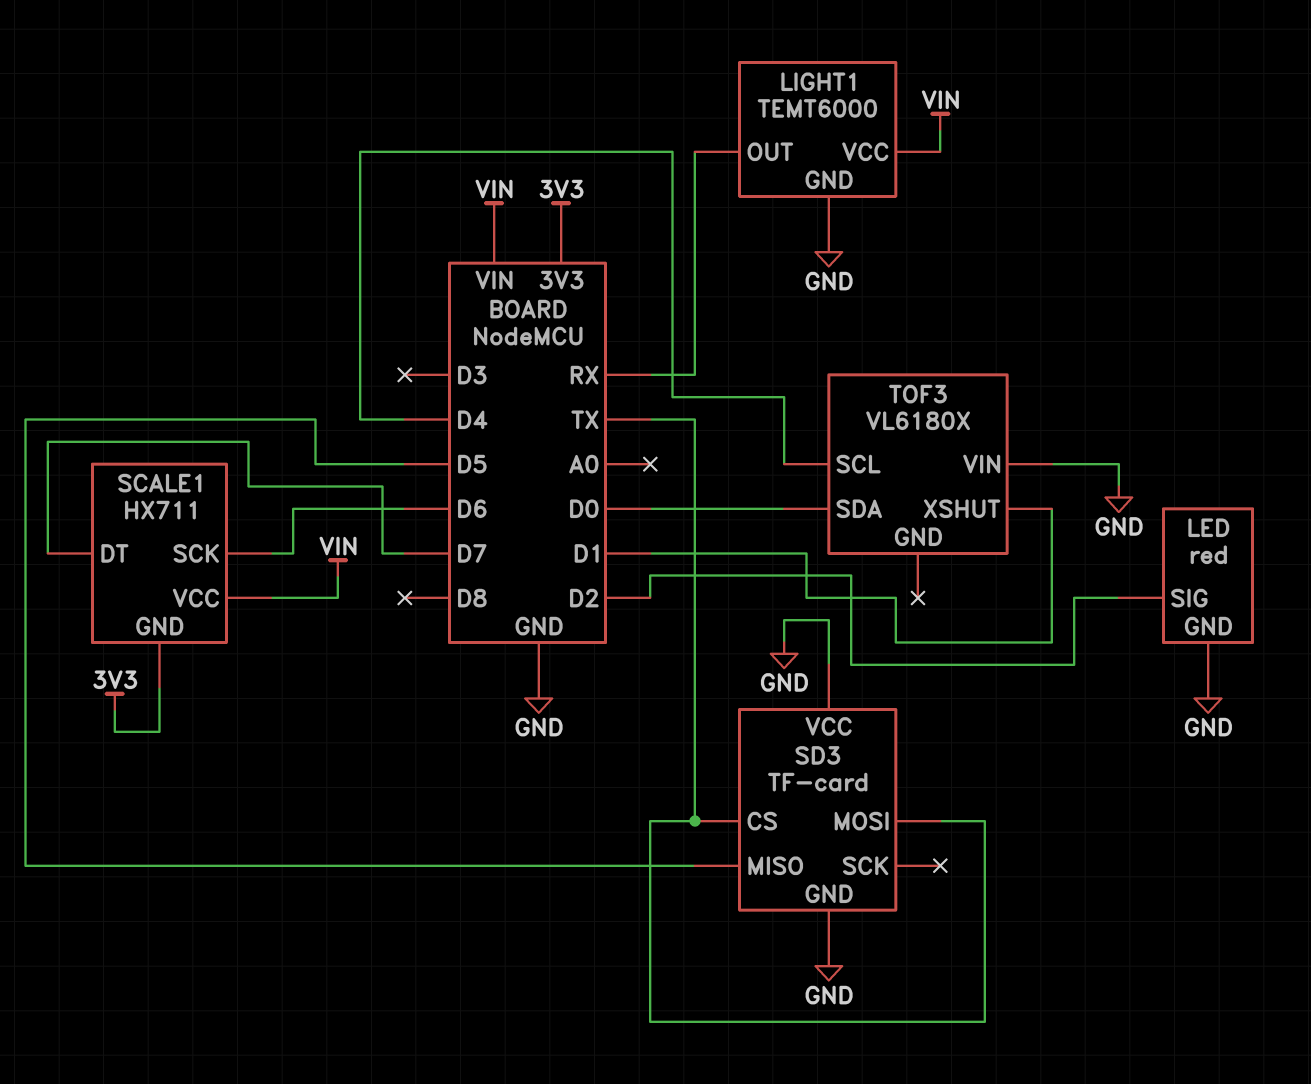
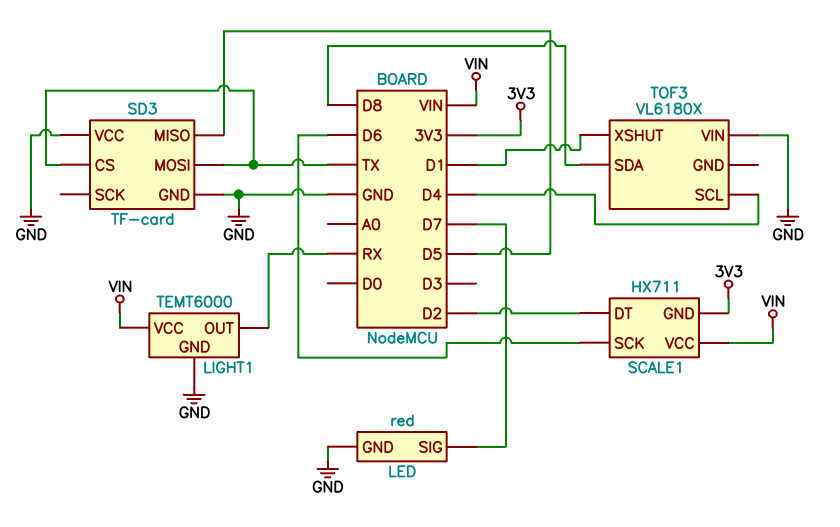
LED pin SIG: D2 -> D7
SCALE1 pin DT: D7 -> D2
TOF3 pin SDA: D0 -> D8

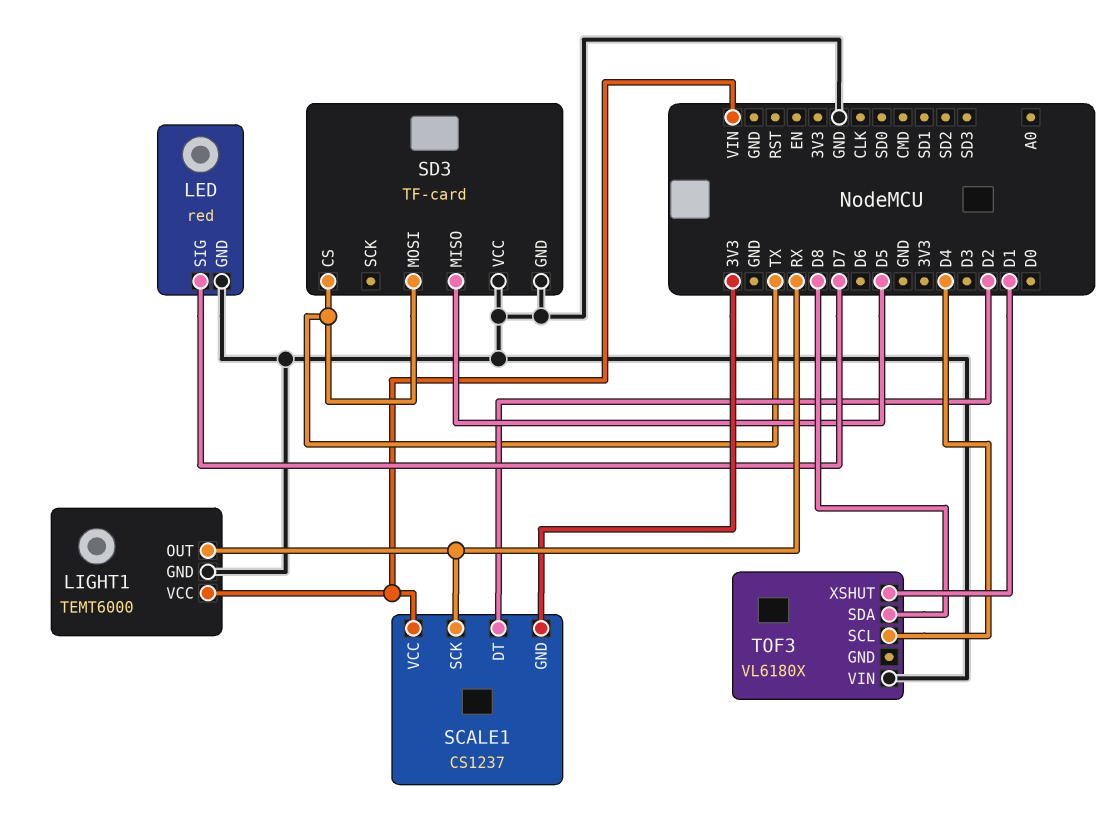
SCALE1: HX711 -> CS1237
SCALE1 pin SCK: D6 -> RX

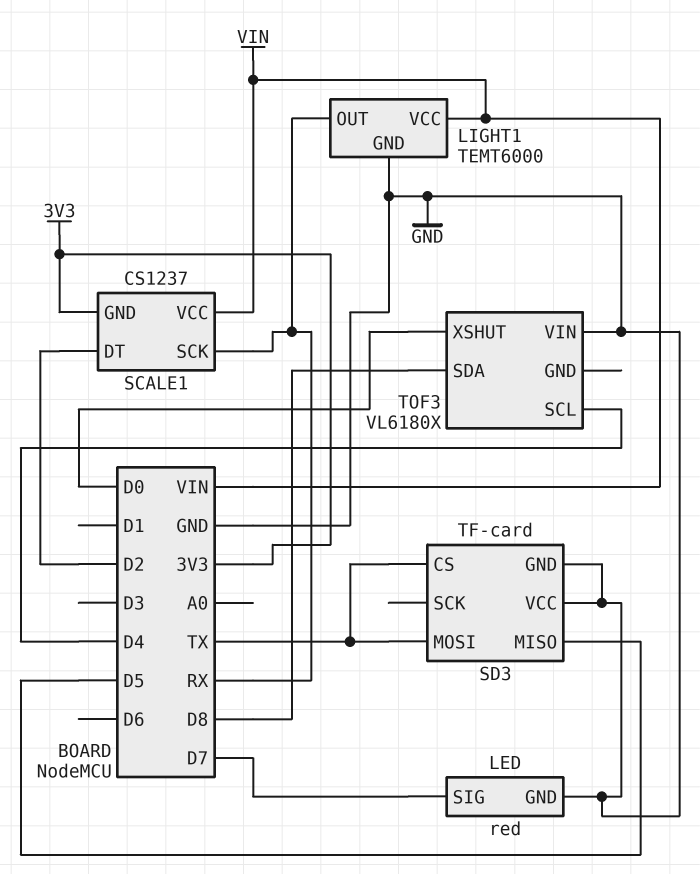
TOF3 pin XSHUT: D1 -> D0

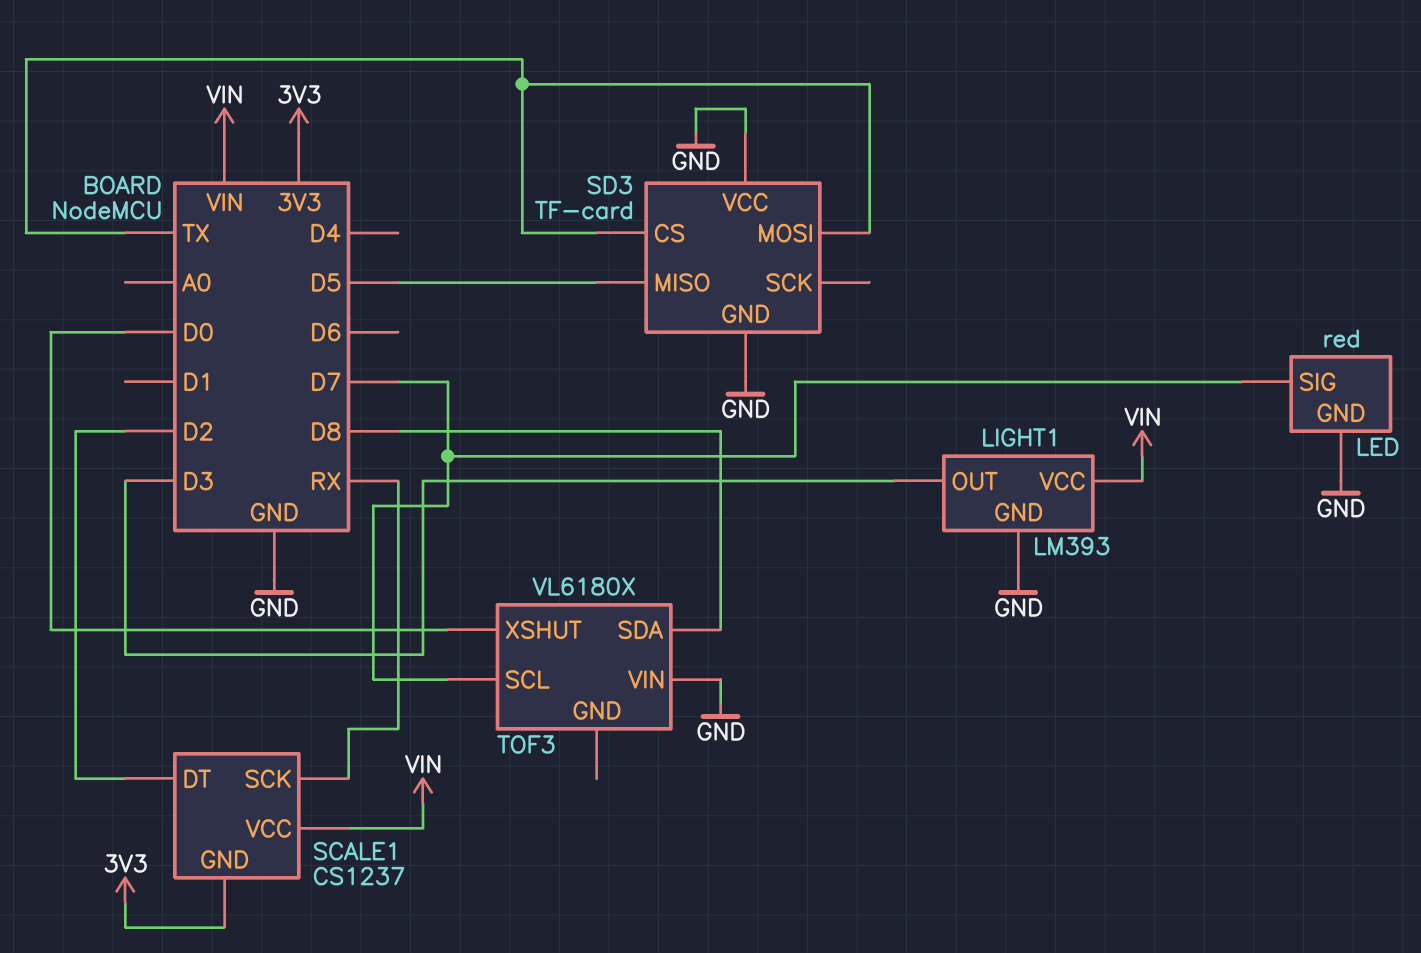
LIGHT1: TEMT6000 -> LM393
LIGHT1 pin OUT: RX -> D3
TOF3 pin SCL: D4 -> D7

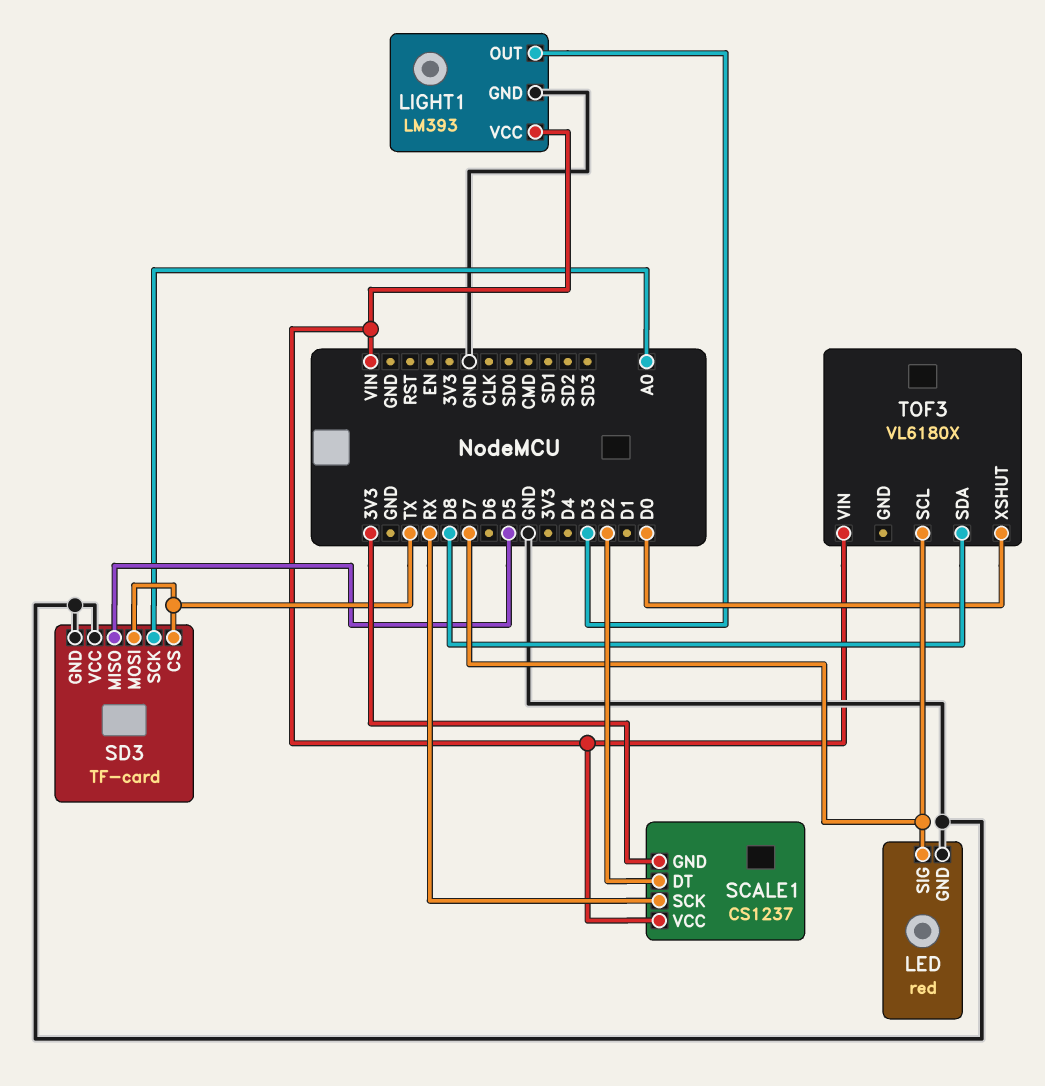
SD3 pin SCK: none -> A0
TOF3 pin VIN: GND -> VIN

